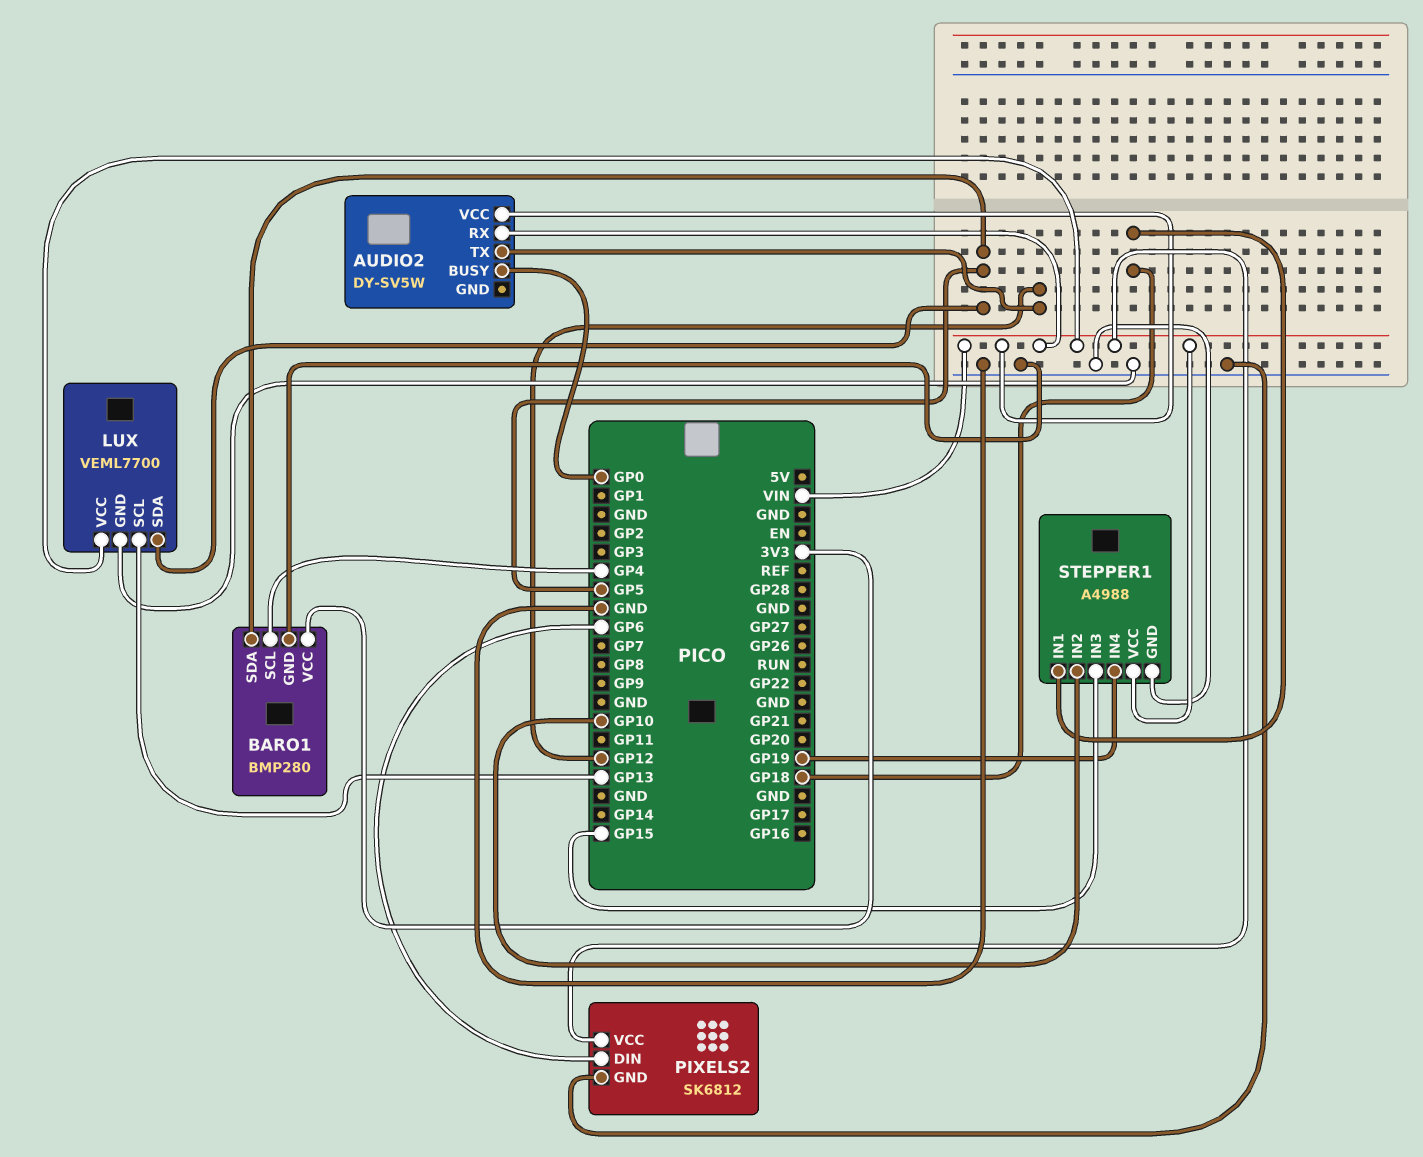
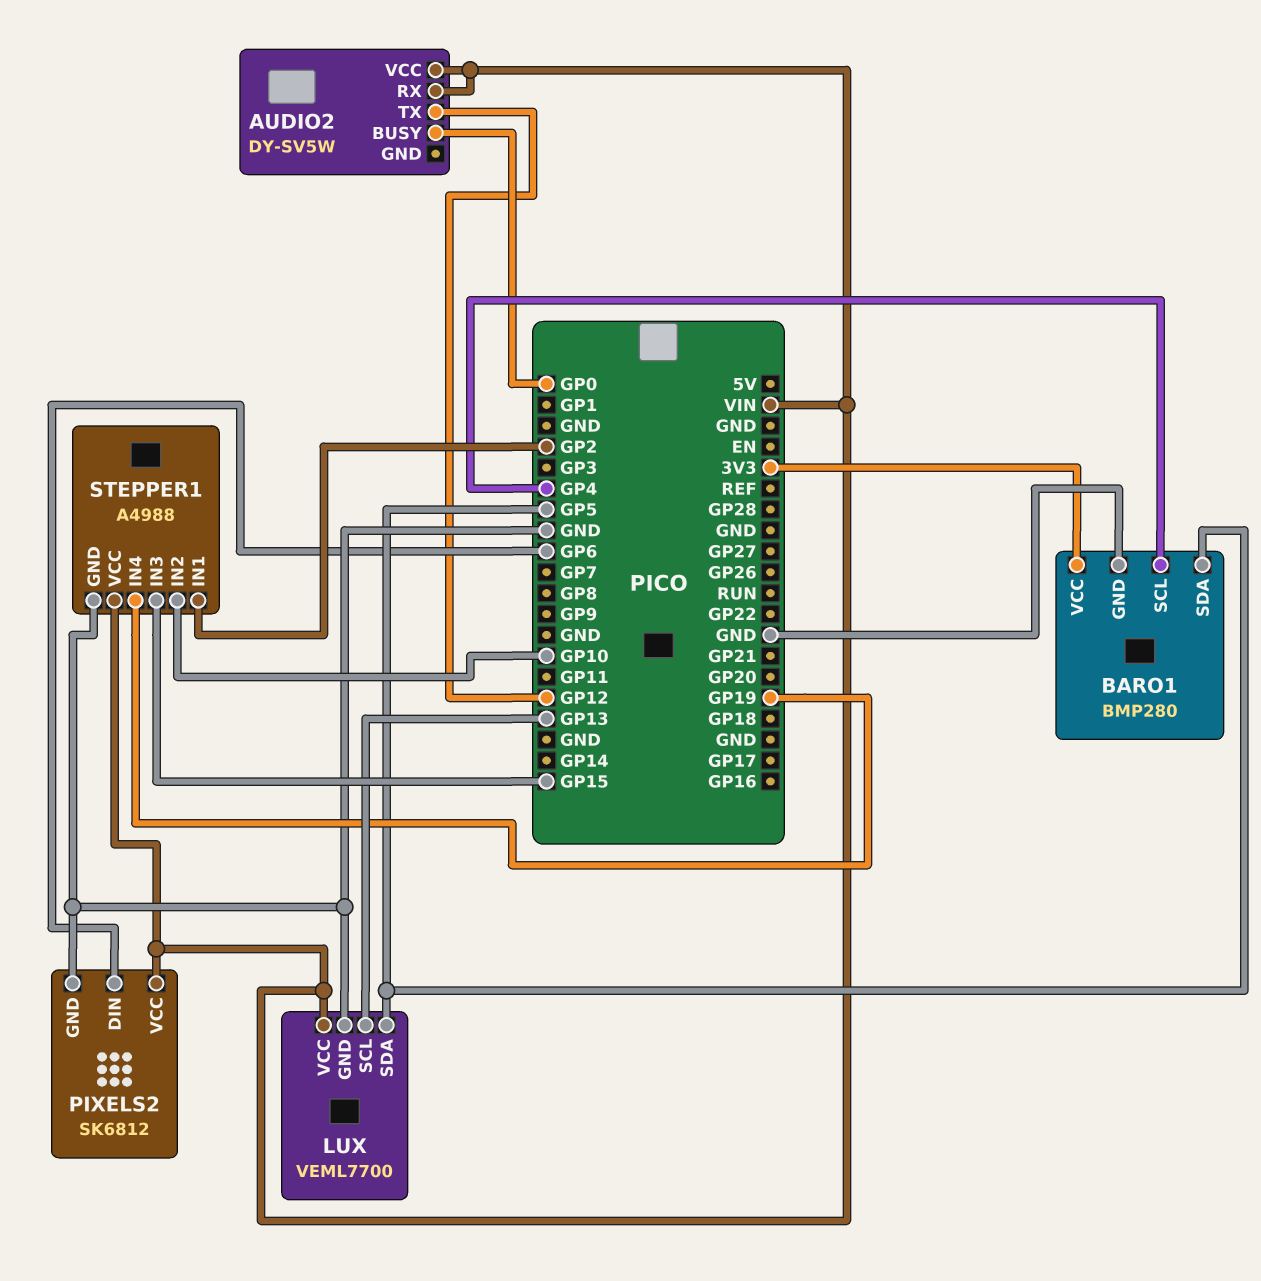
STEPPER1 pin IN1: GP18 -> GP2

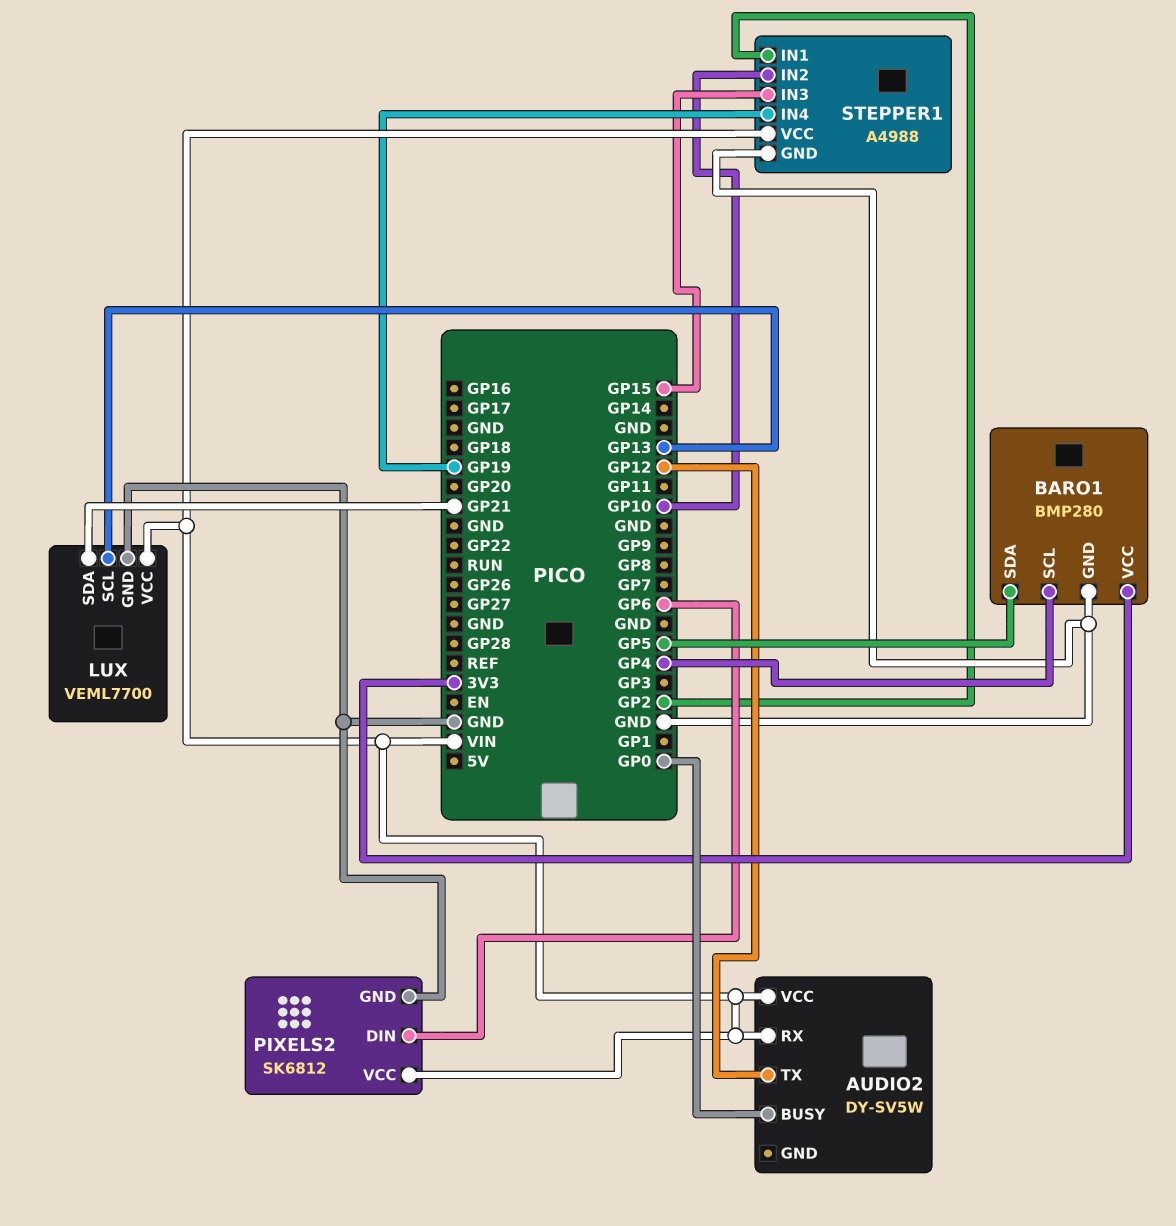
LUX pin SDA: GP5 -> GP21

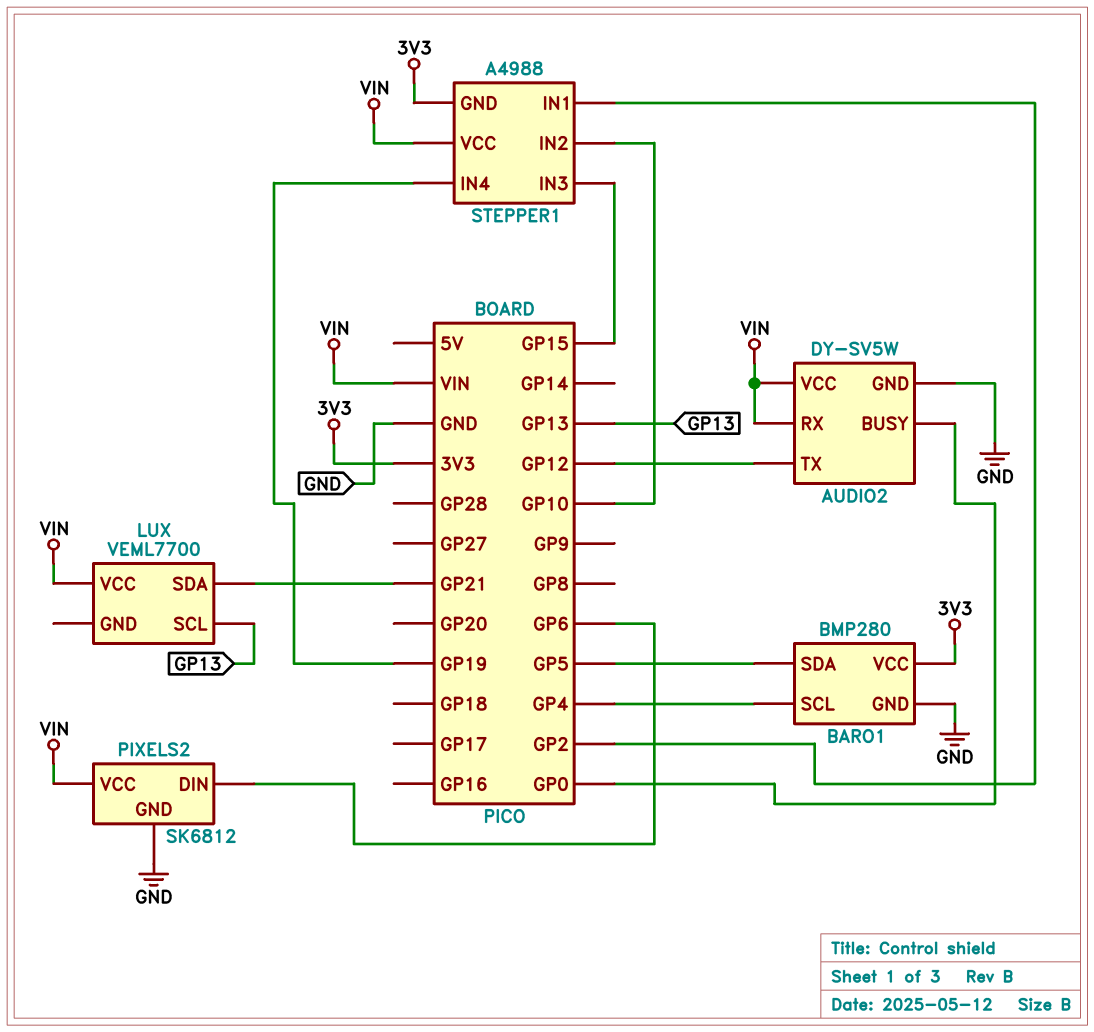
AUDIO2 pin GND: none -> GND
LUX pin GND: GND -> none
STEPPER1 pin GND: GND -> 3V3

